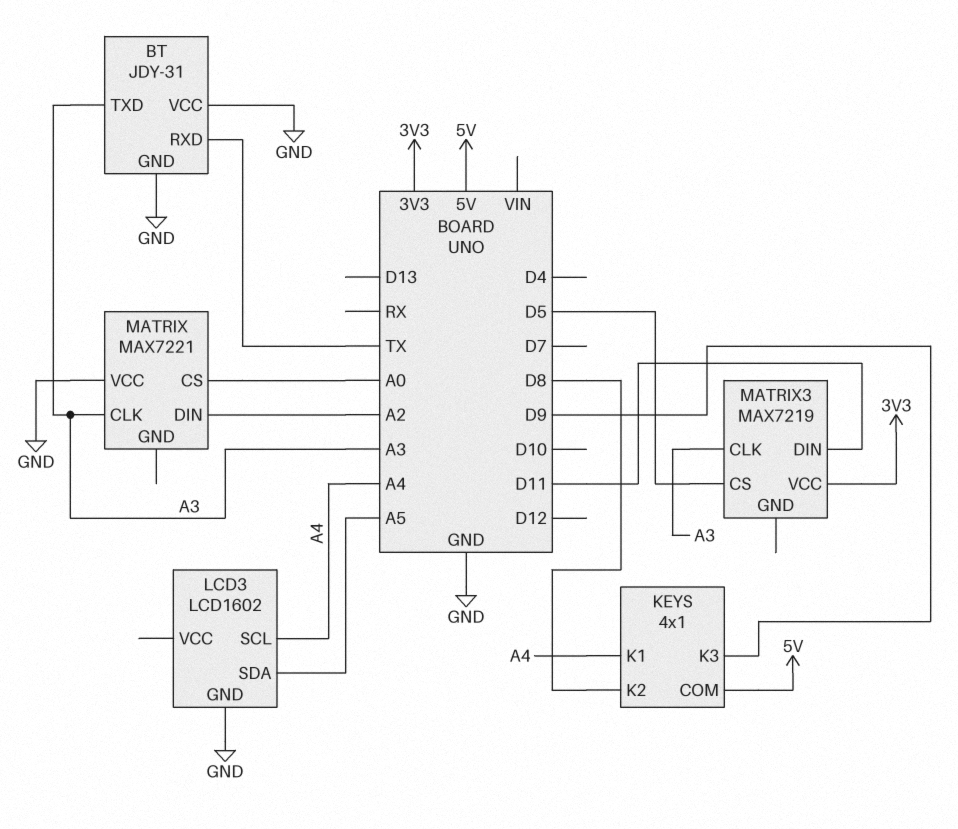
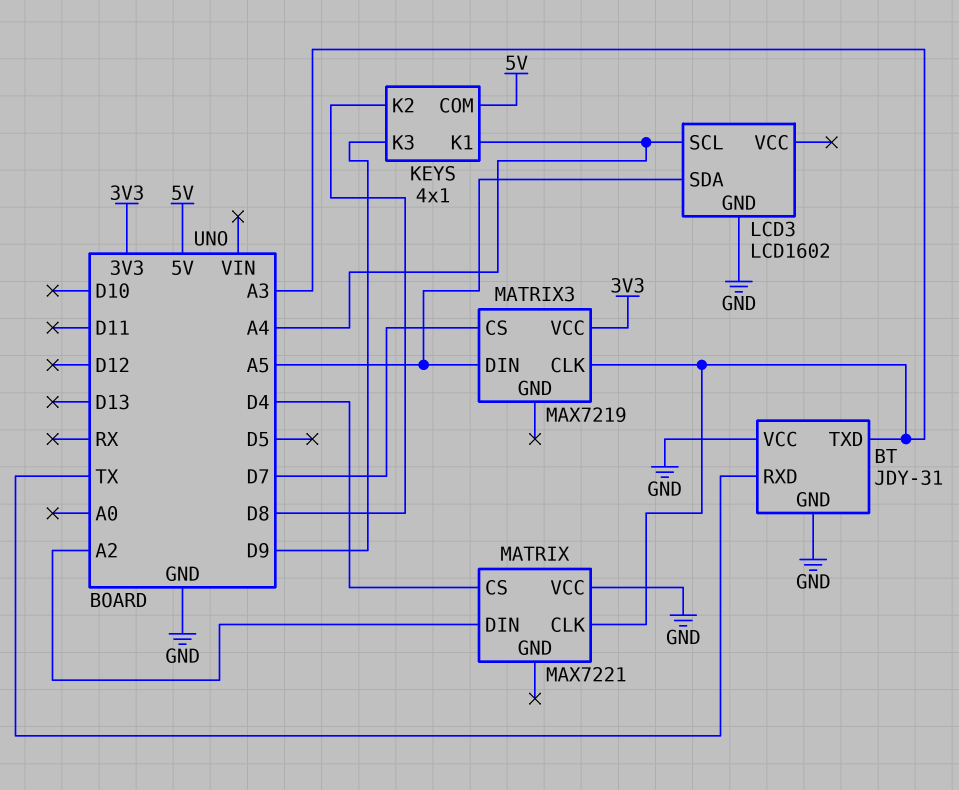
MATRIX pin CS: A0 -> D4
MATRIX3 pin CS: D5 -> D7
MATRIX3 pin DIN: D11 -> A5

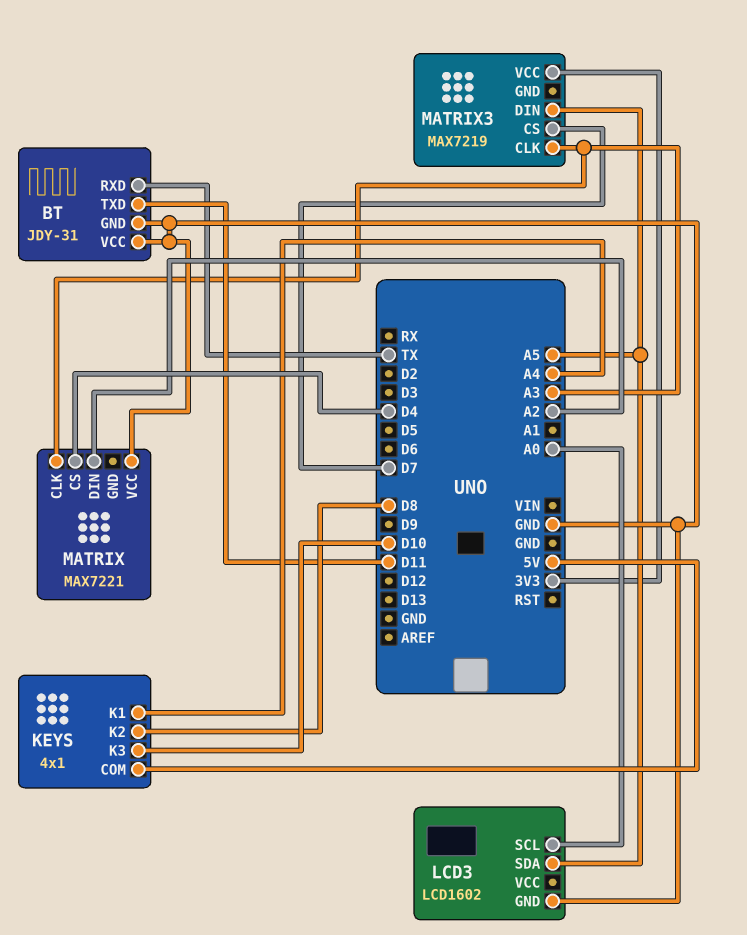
BT pin TXD: A3 -> D11
KEYS pin K3: D9 -> D10
LCD3 pin SCL: A4 -> A0

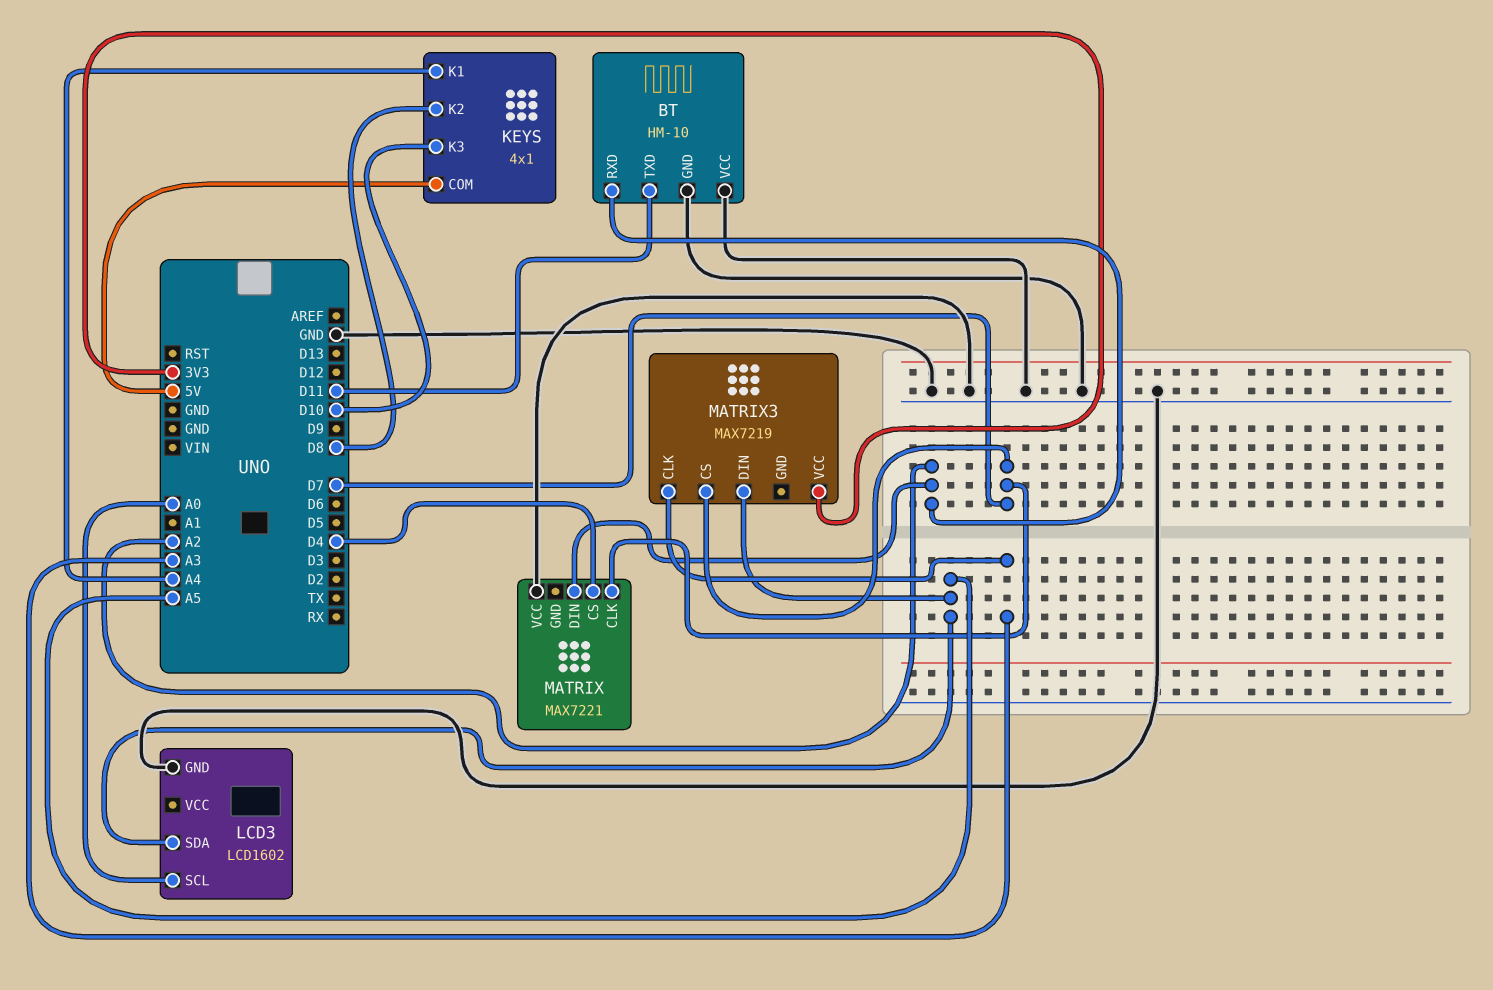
BT: JDY-31 -> HM-10
BT pin RXD: TX -> A2
MATRIX pin CLK: A3 -> D7

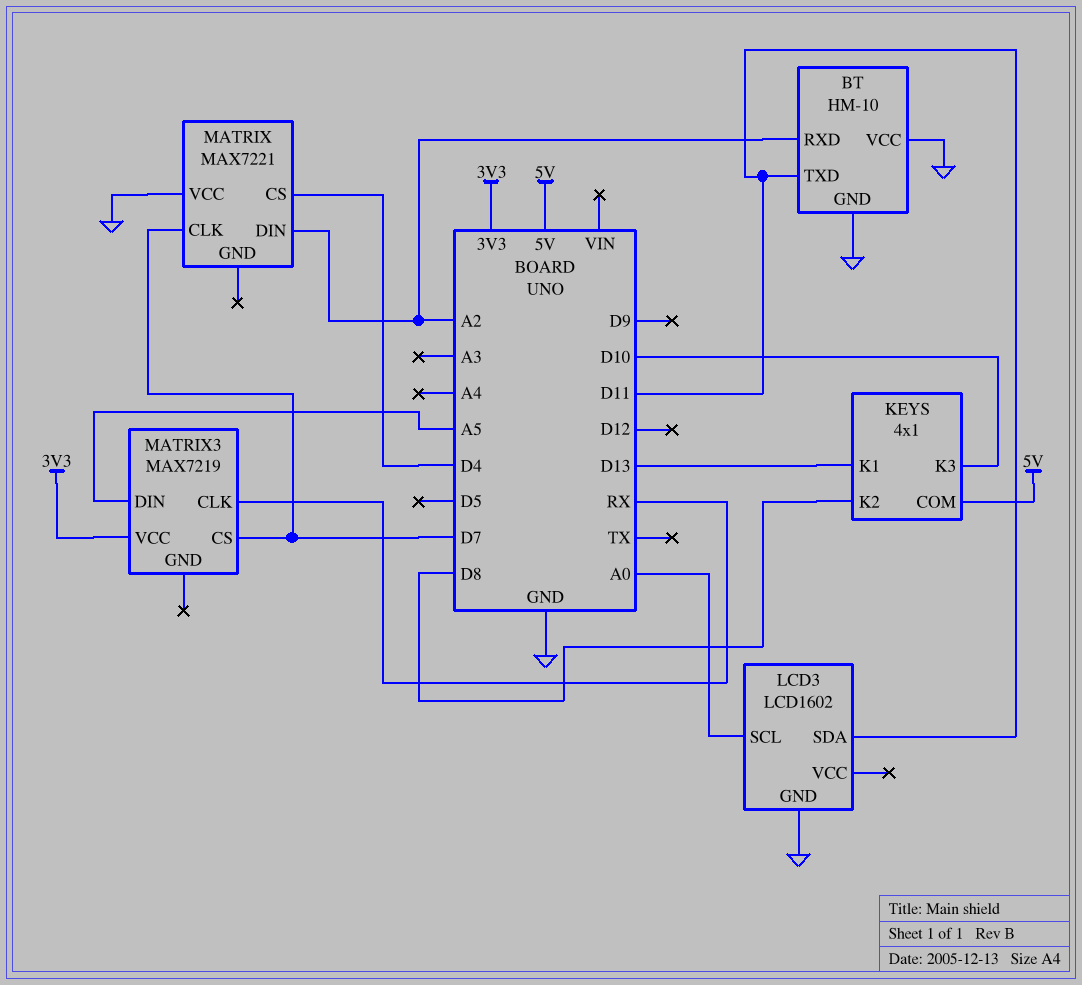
KEYS pin K1: A4 -> D13
LCD3 pin SDA: A5 -> D11
MATRIX3 pin CLK: A3 -> RX

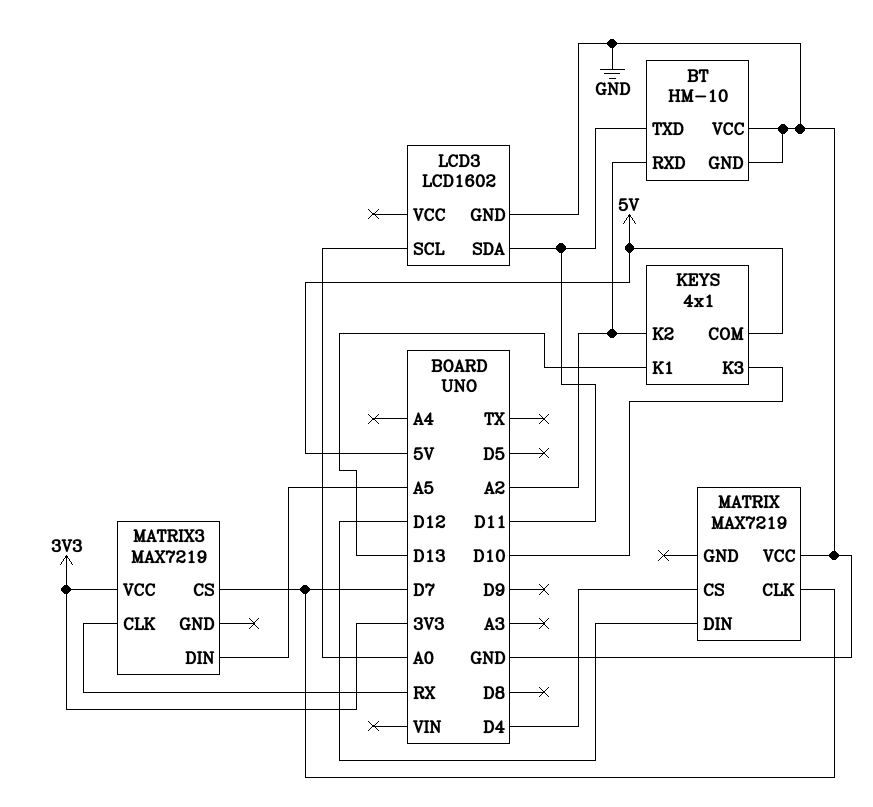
KEYS pin K2: D8 -> A2
MATRIX: MAX7221 -> MAX7219
MATRIX pin DIN: A2 -> D12

